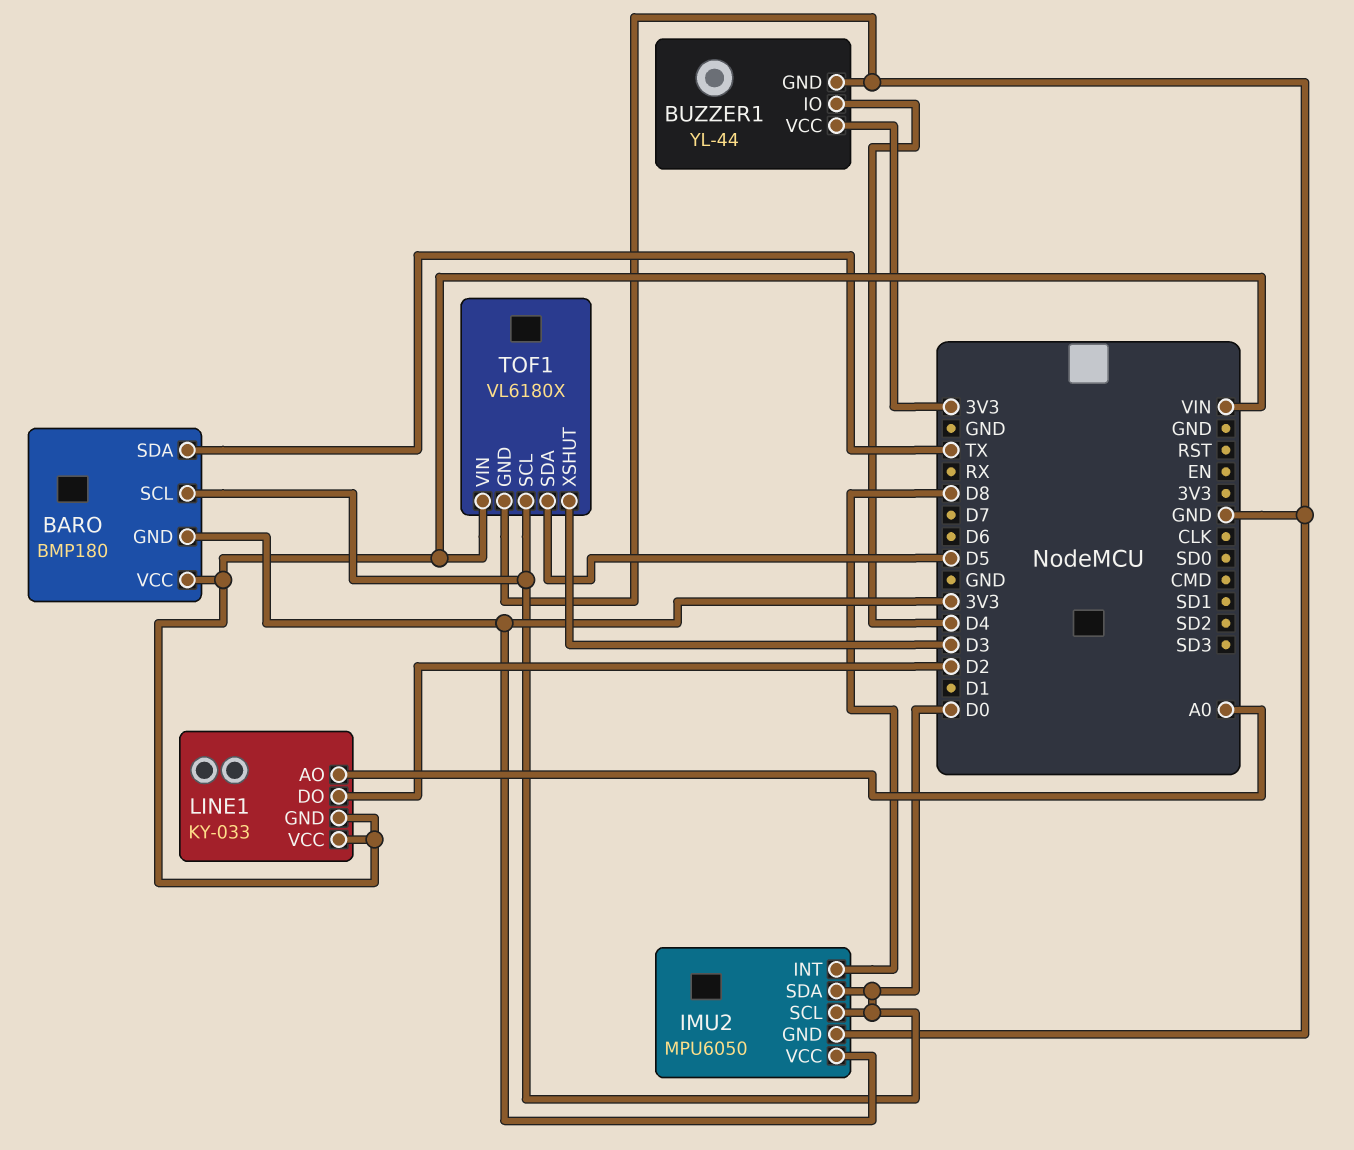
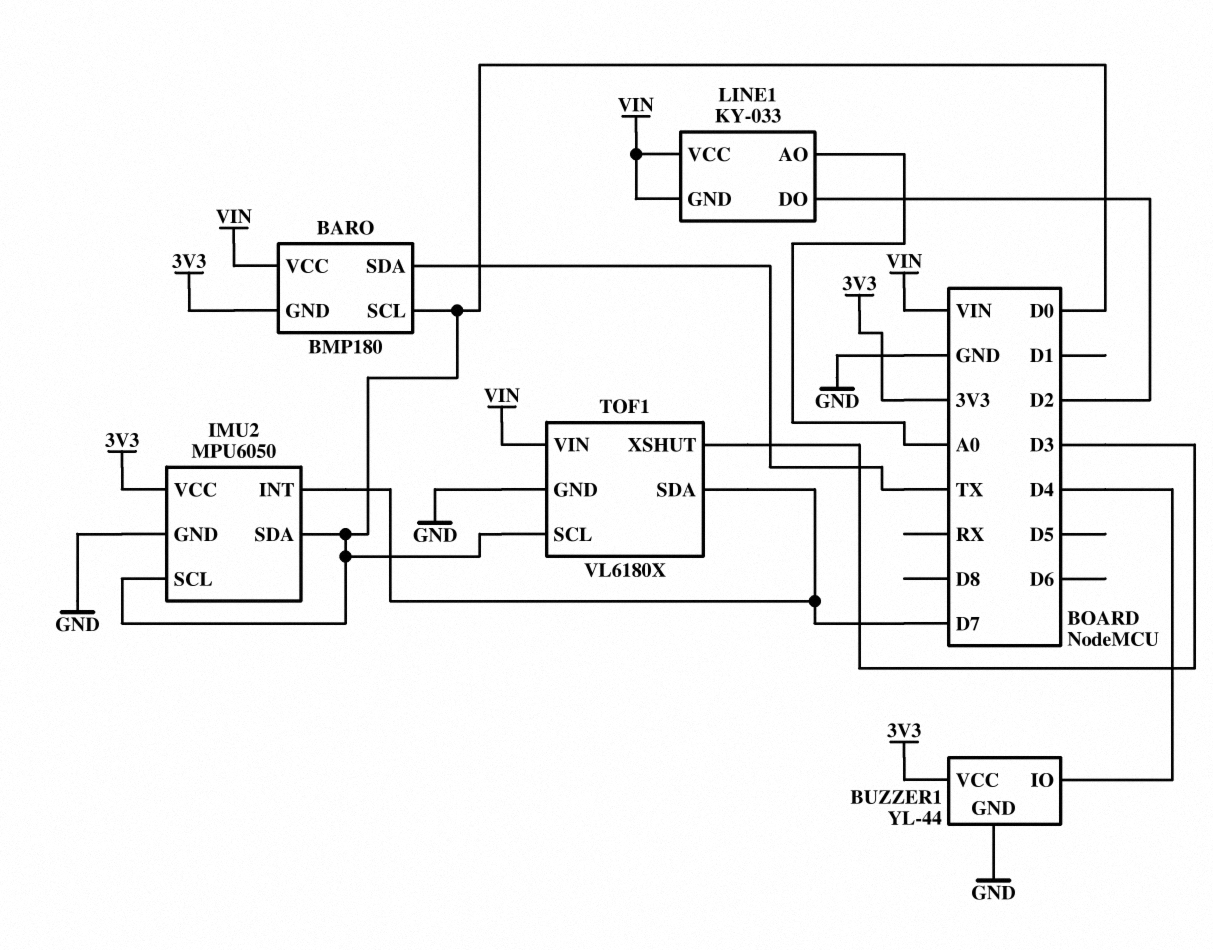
IMU2 pin INT: D8 -> D7
TOF1 pin SDA: D5 -> D7

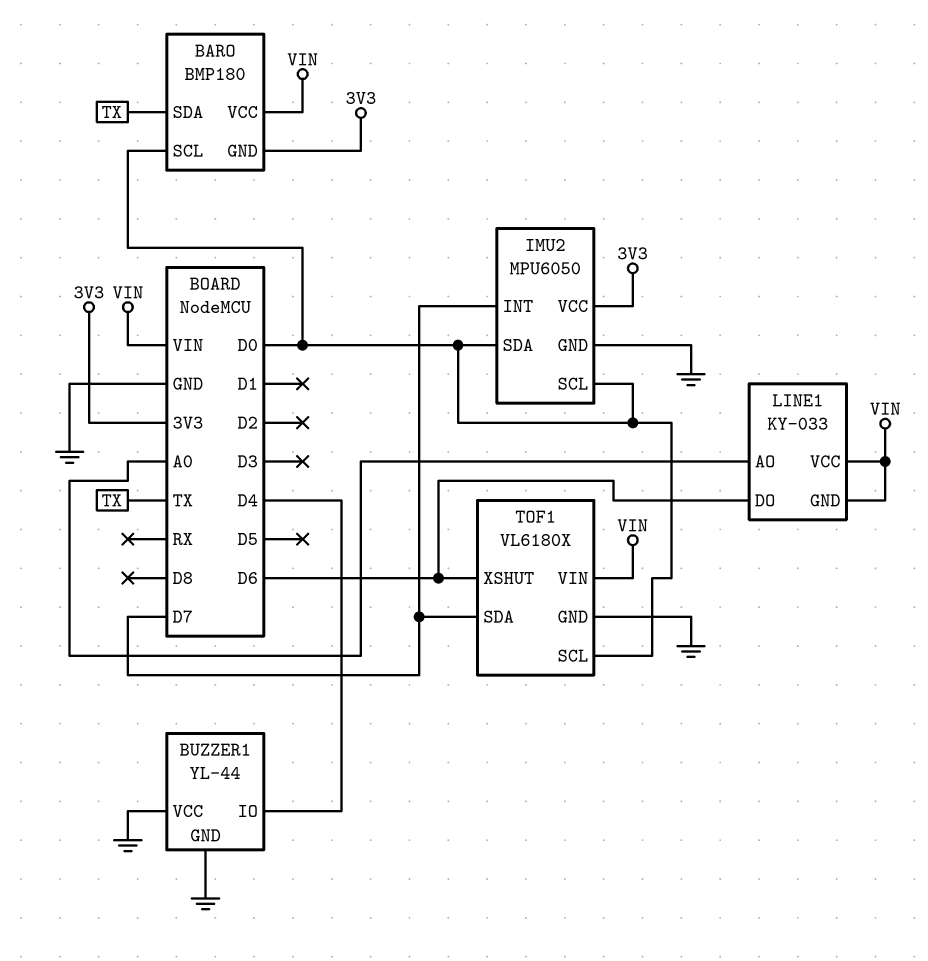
BUZZER1 pin VCC: 3V3 -> GND
LINE1 pin DO: D2 -> D6
TOF1 pin XSHUT: D3 -> D6

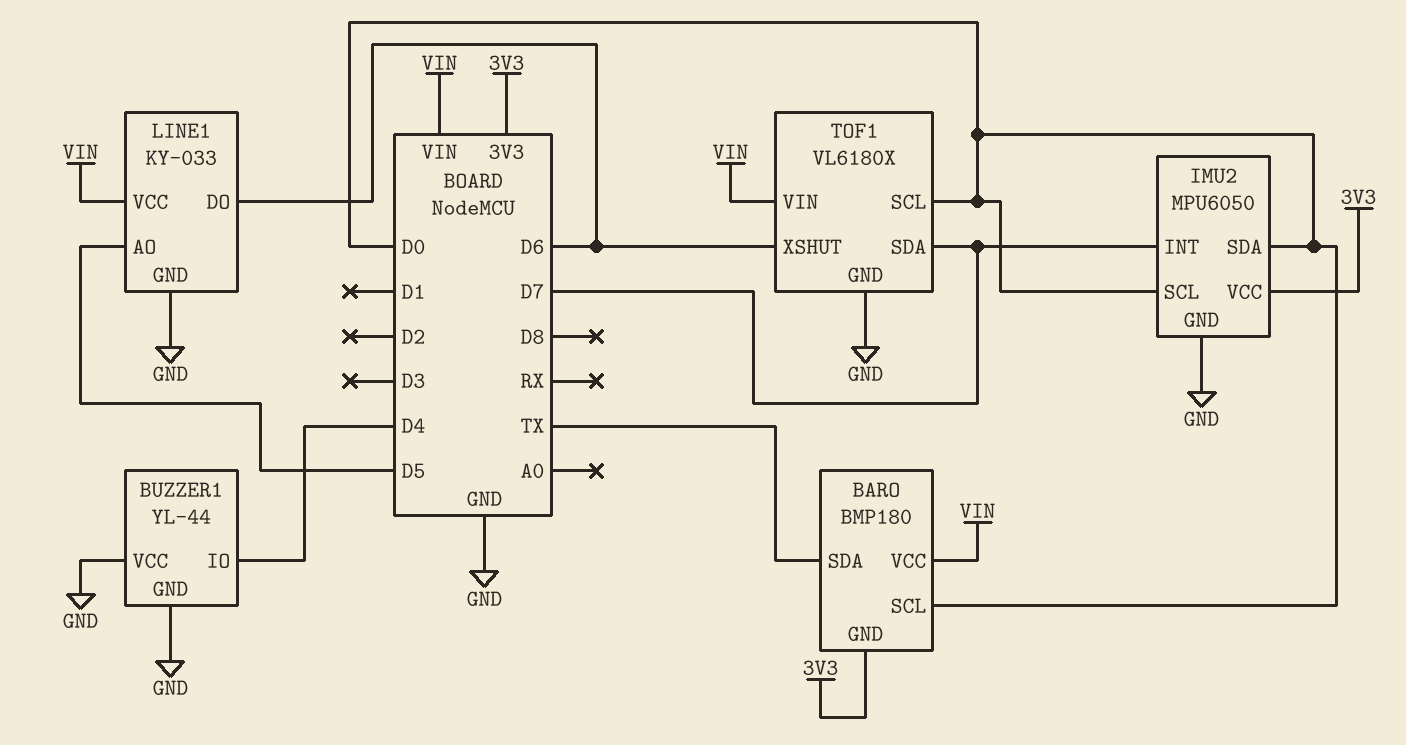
LINE1 pin AO: A0 -> D5
LINE1 pin GND: VIN -> GND

